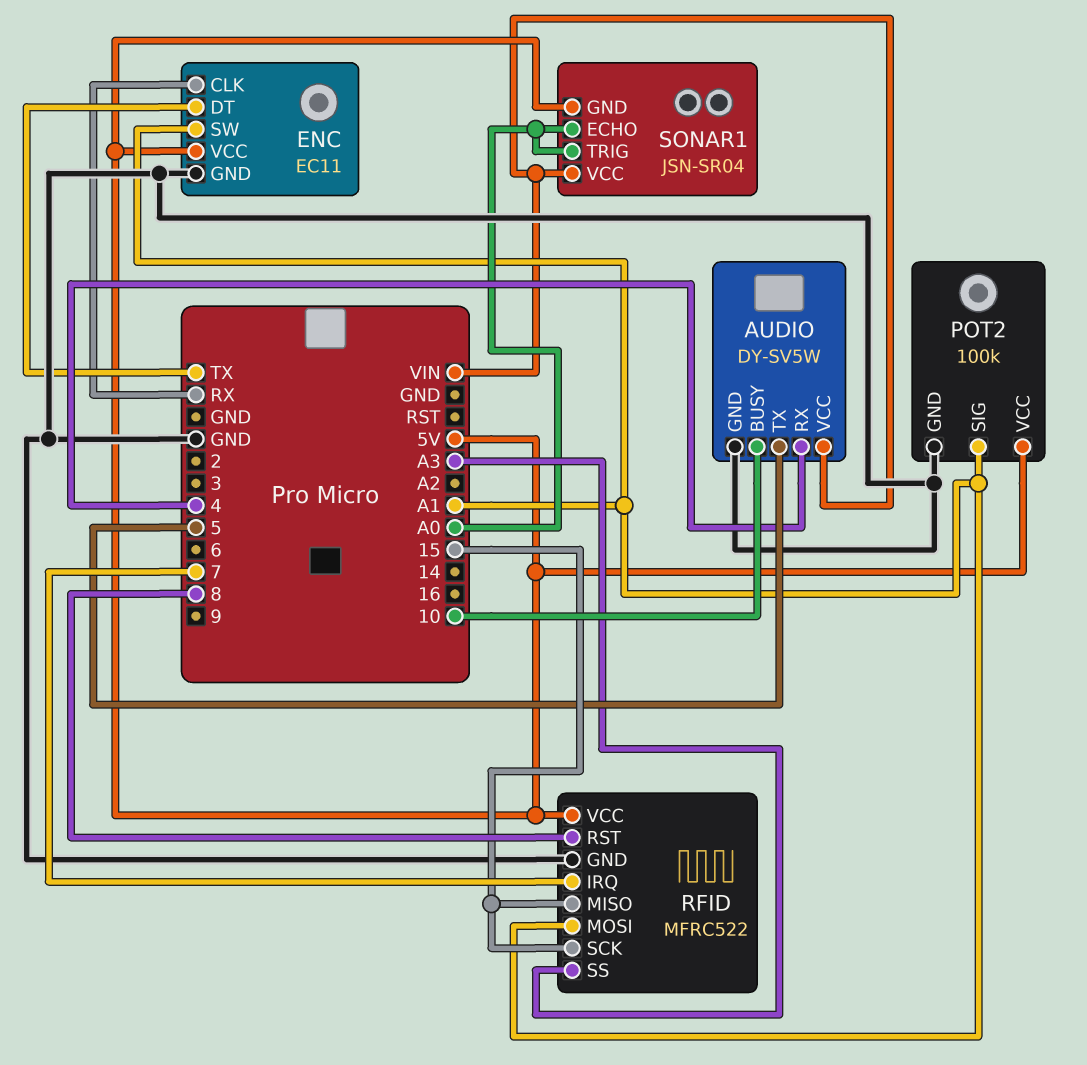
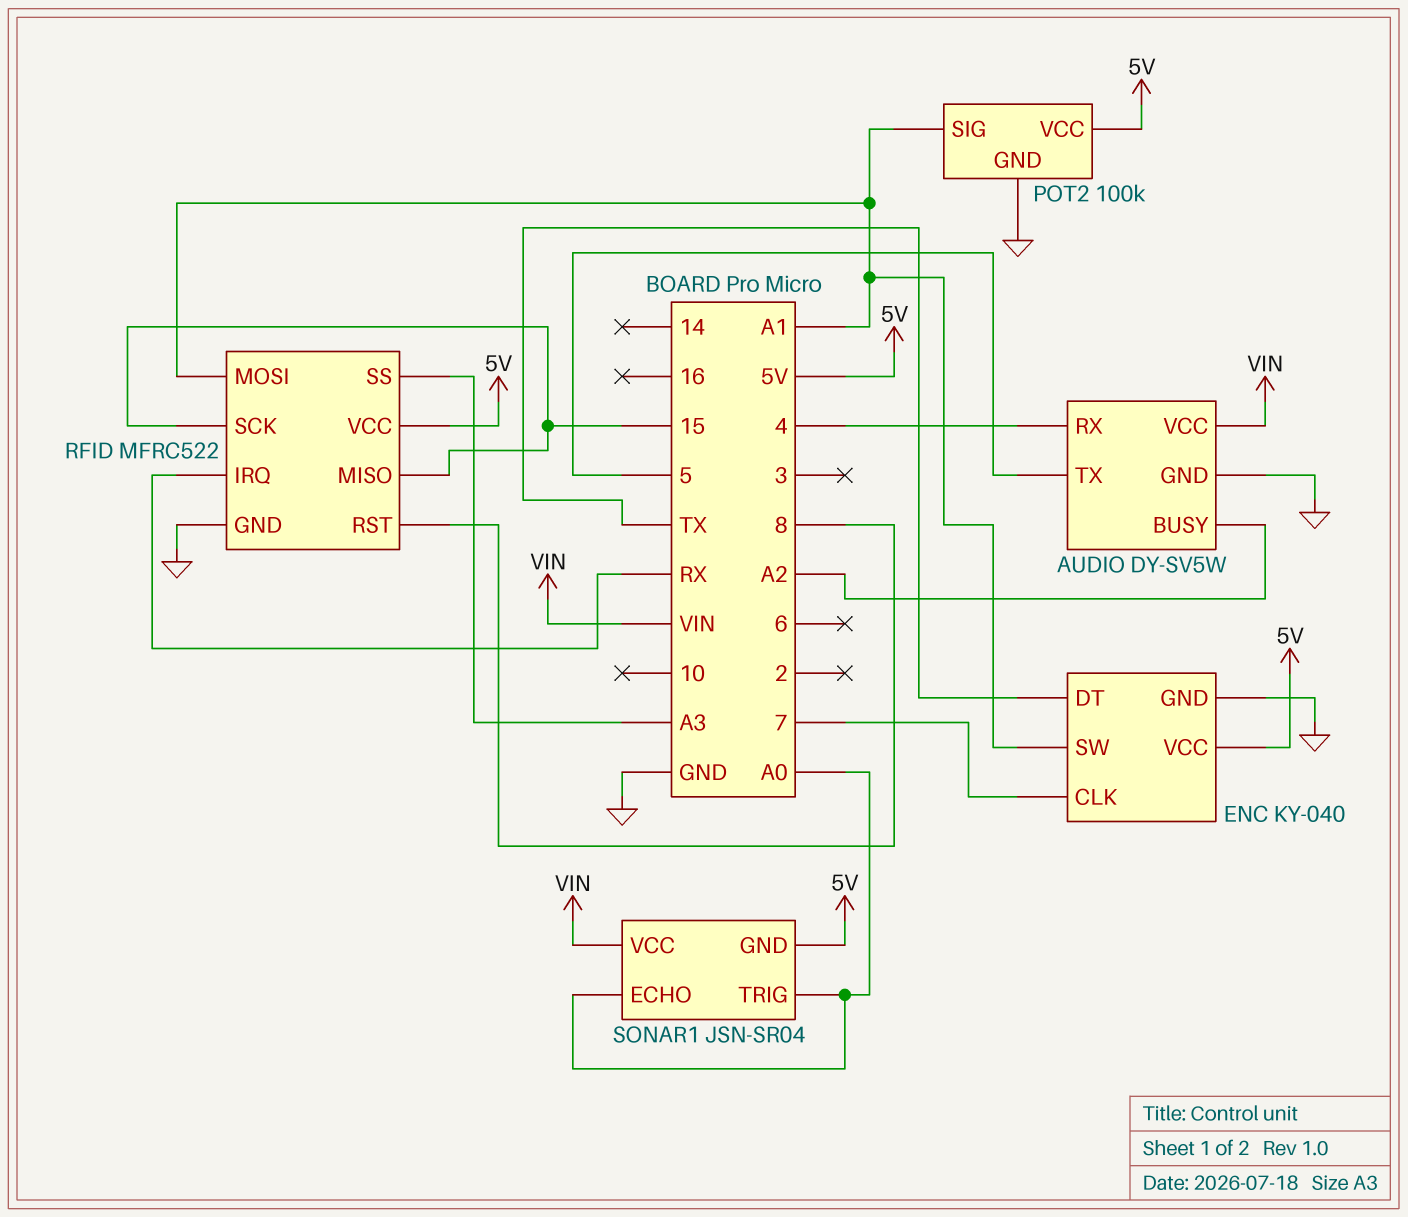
AUDIO pin BUSY: 10 -> A2
ENC: EC11 -> KY-040
ENC pin CLK: RX -> 7
RFID pin IRQ: 7 -> RX

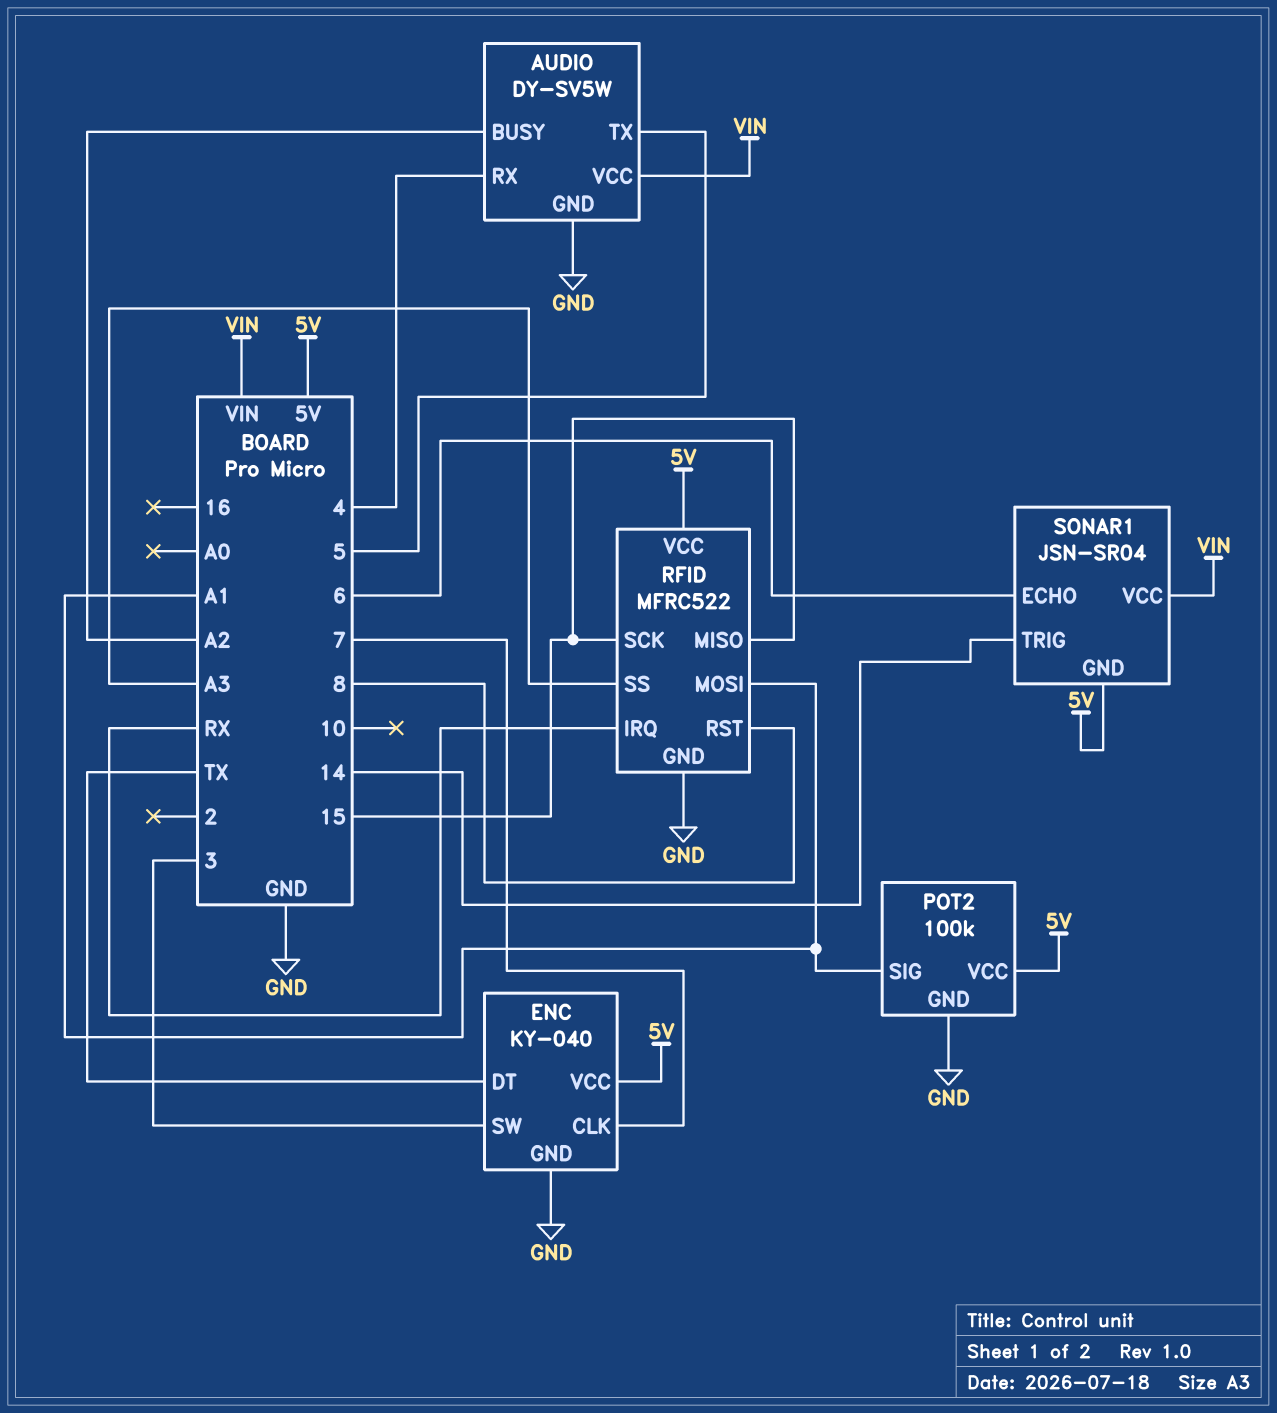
ENC pin SW: A1 -> 3
SONAR1 pin ECHO: A0 -> 6
SONAR1 pin TRIG: A0 -> 14

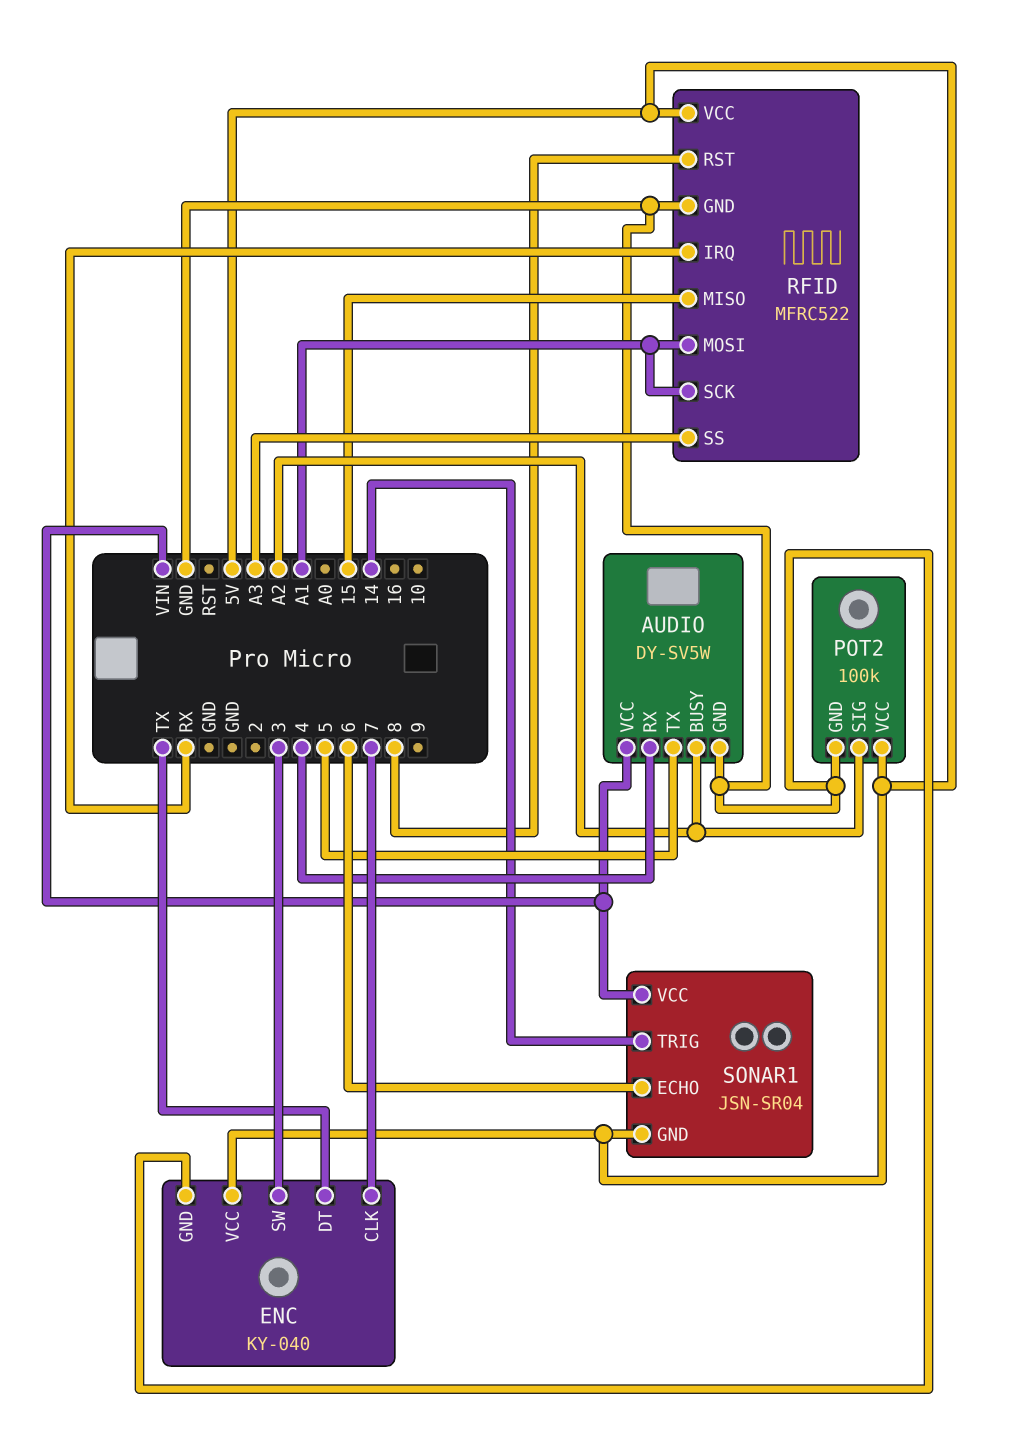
POT2 pin SIG: A1 -> A2
RFID pin SCK: 15 -> A1

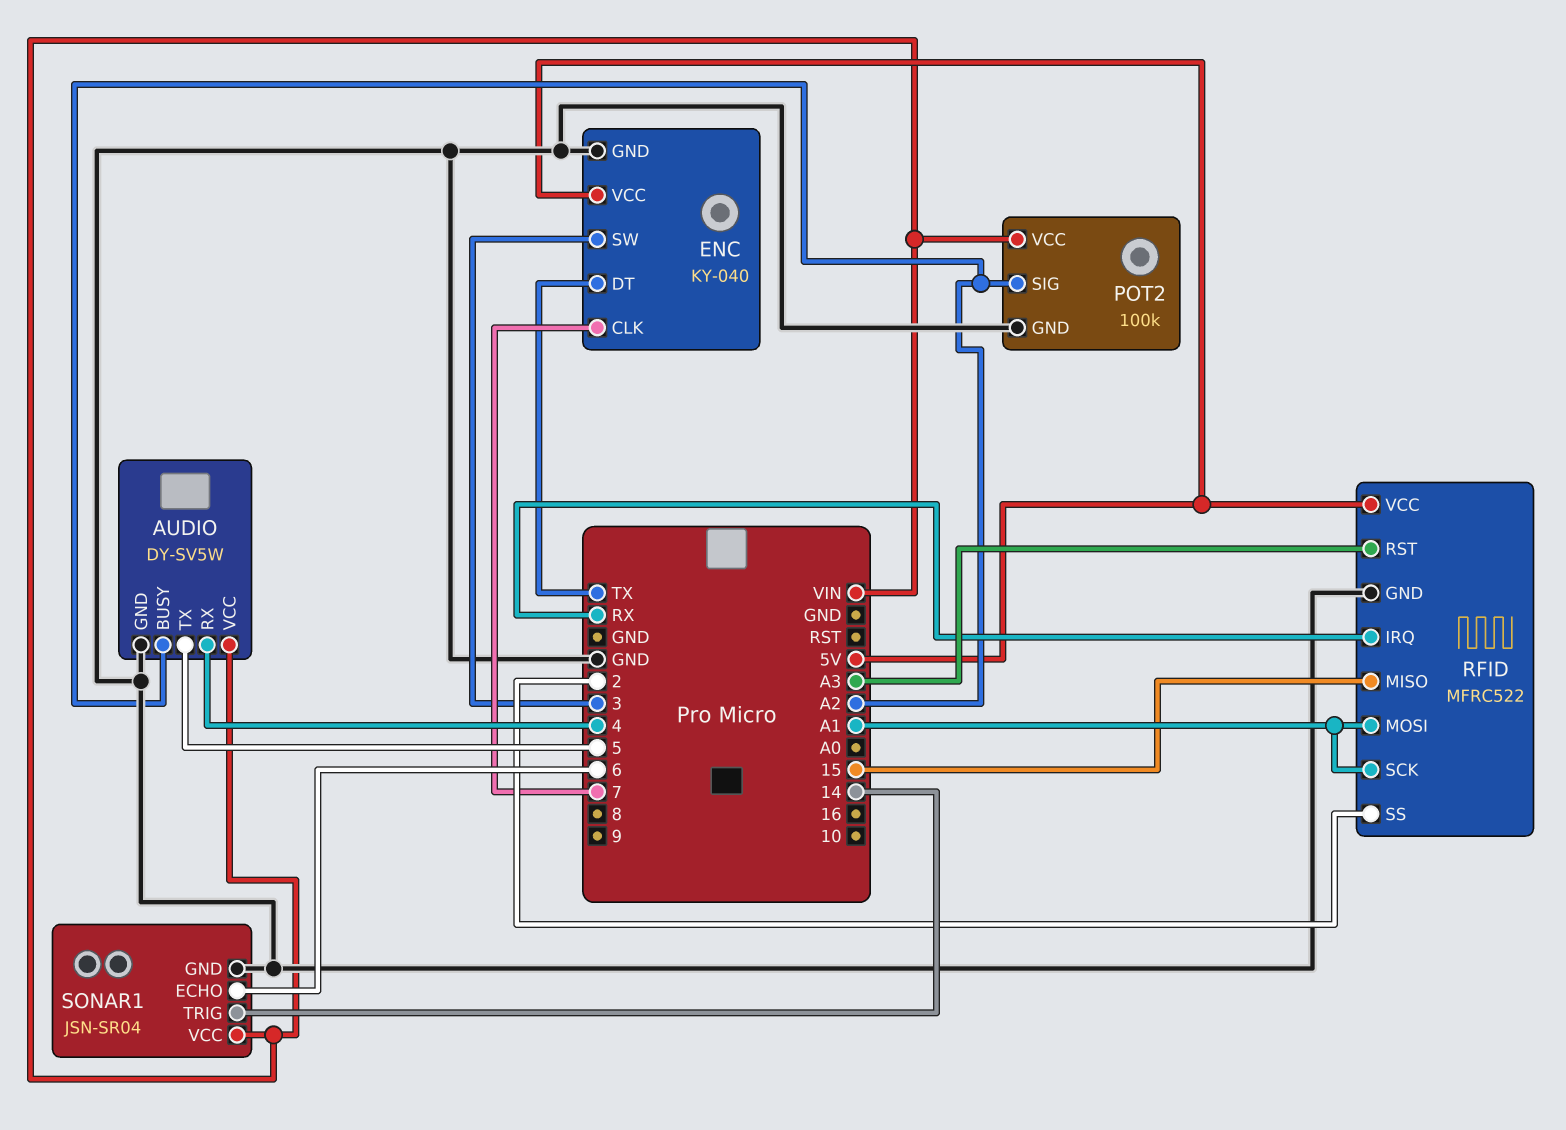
POT2 pin VCC: 5V -> VIN
RFID pin RST: 8 -> A3
RFID pin SS: A3 -> 2
SONAR1 pin GND: 5V -> GND

